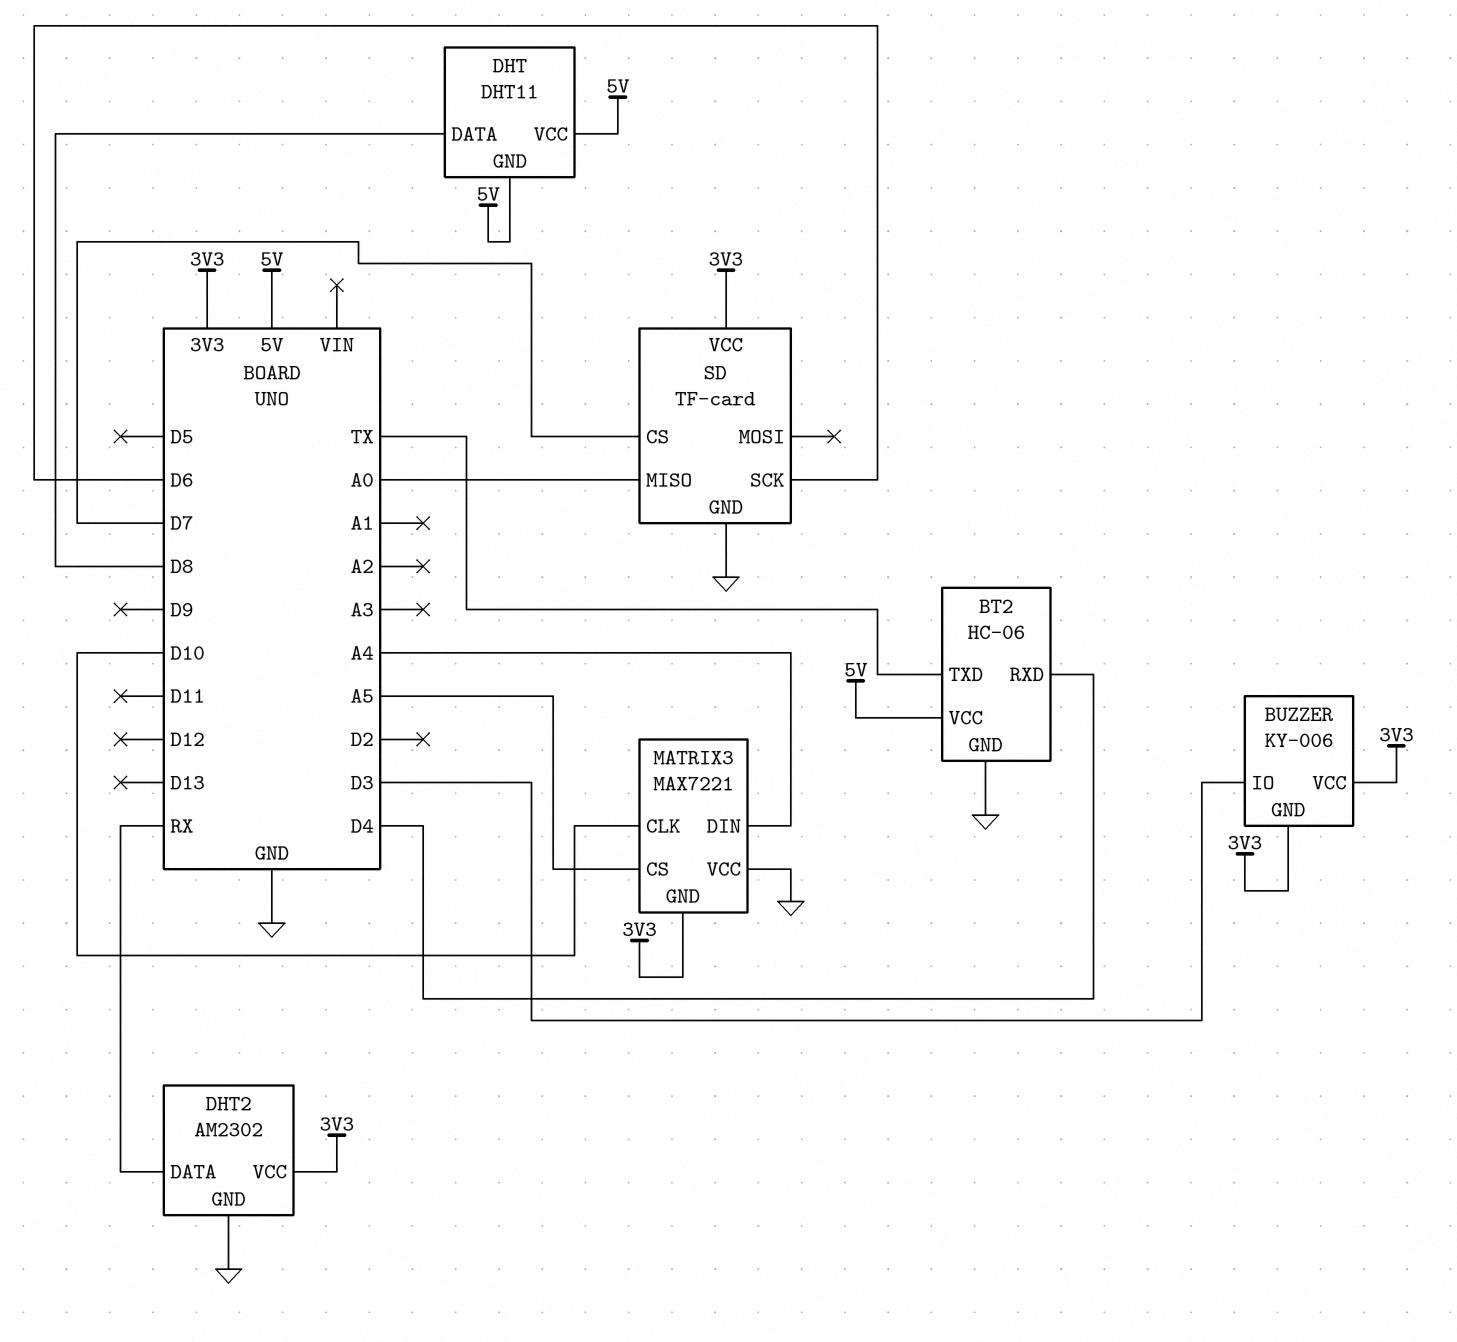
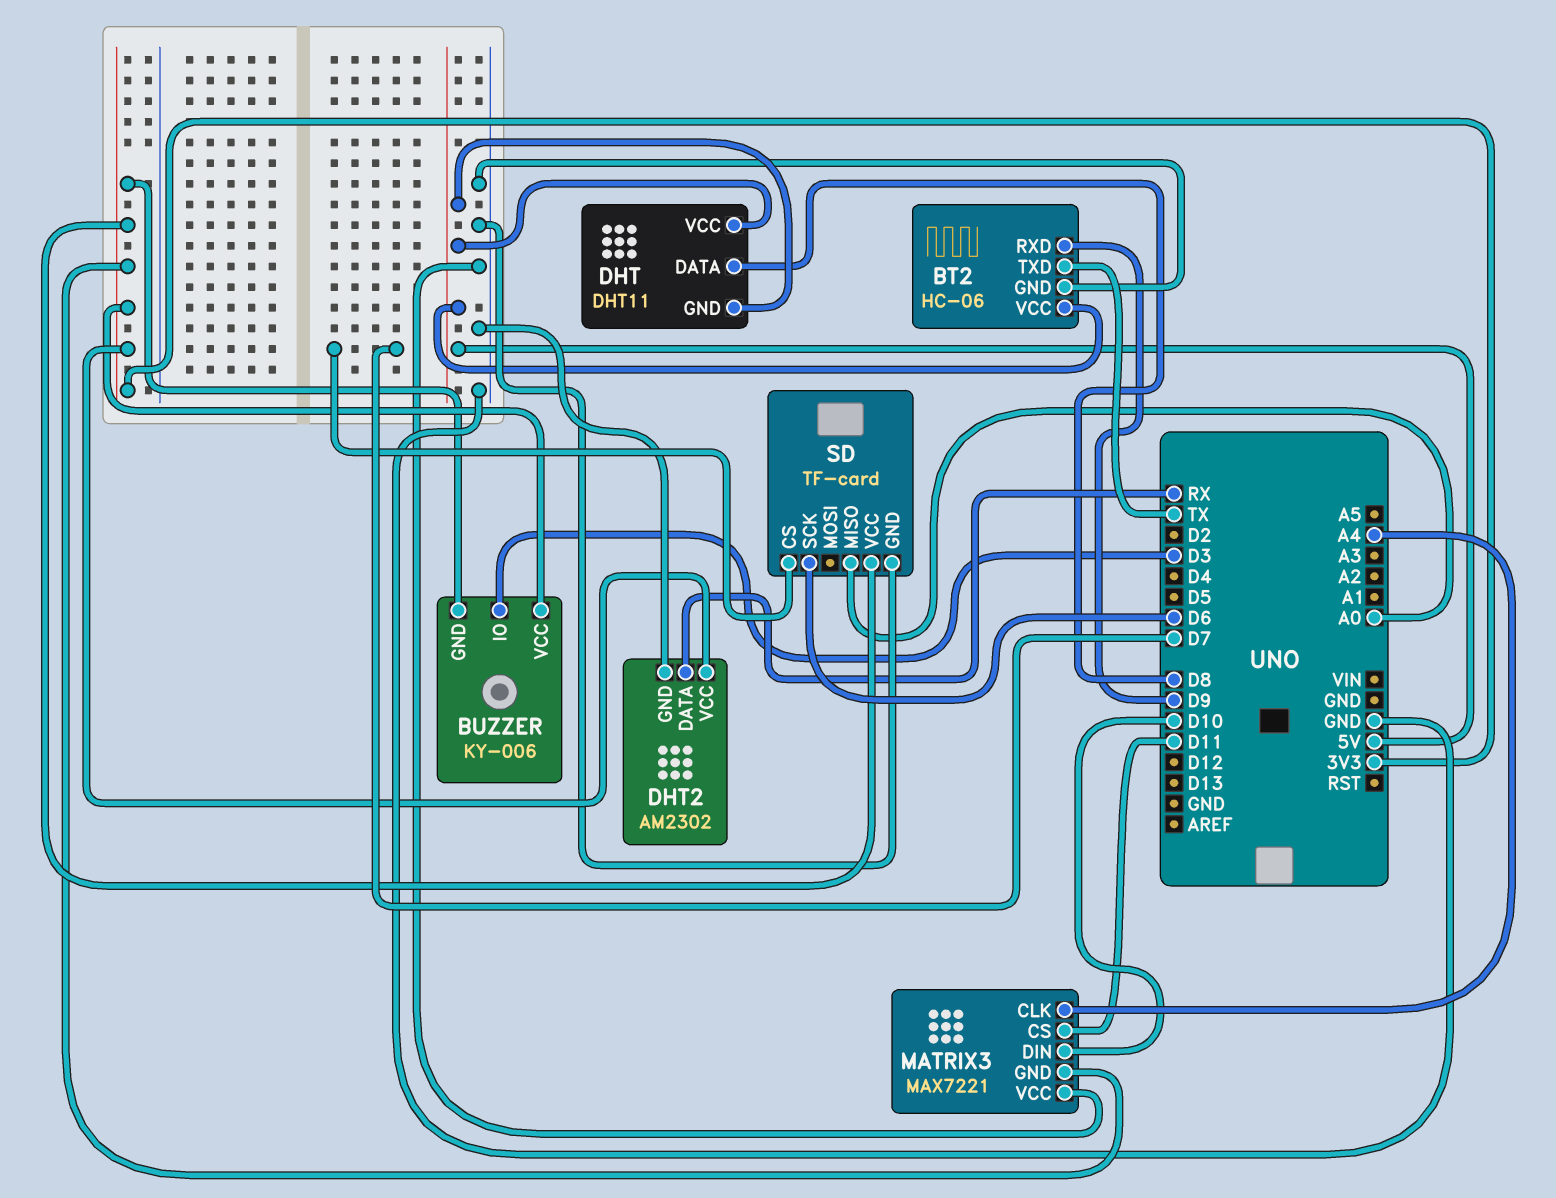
BT2 pin RXD: D4 -> D9
MATRIX3 pin CLK: D10 -> A4
MATRIX3 pin CS: A5 -> D11
MATRIX3 pin DIN: A4 -> D10

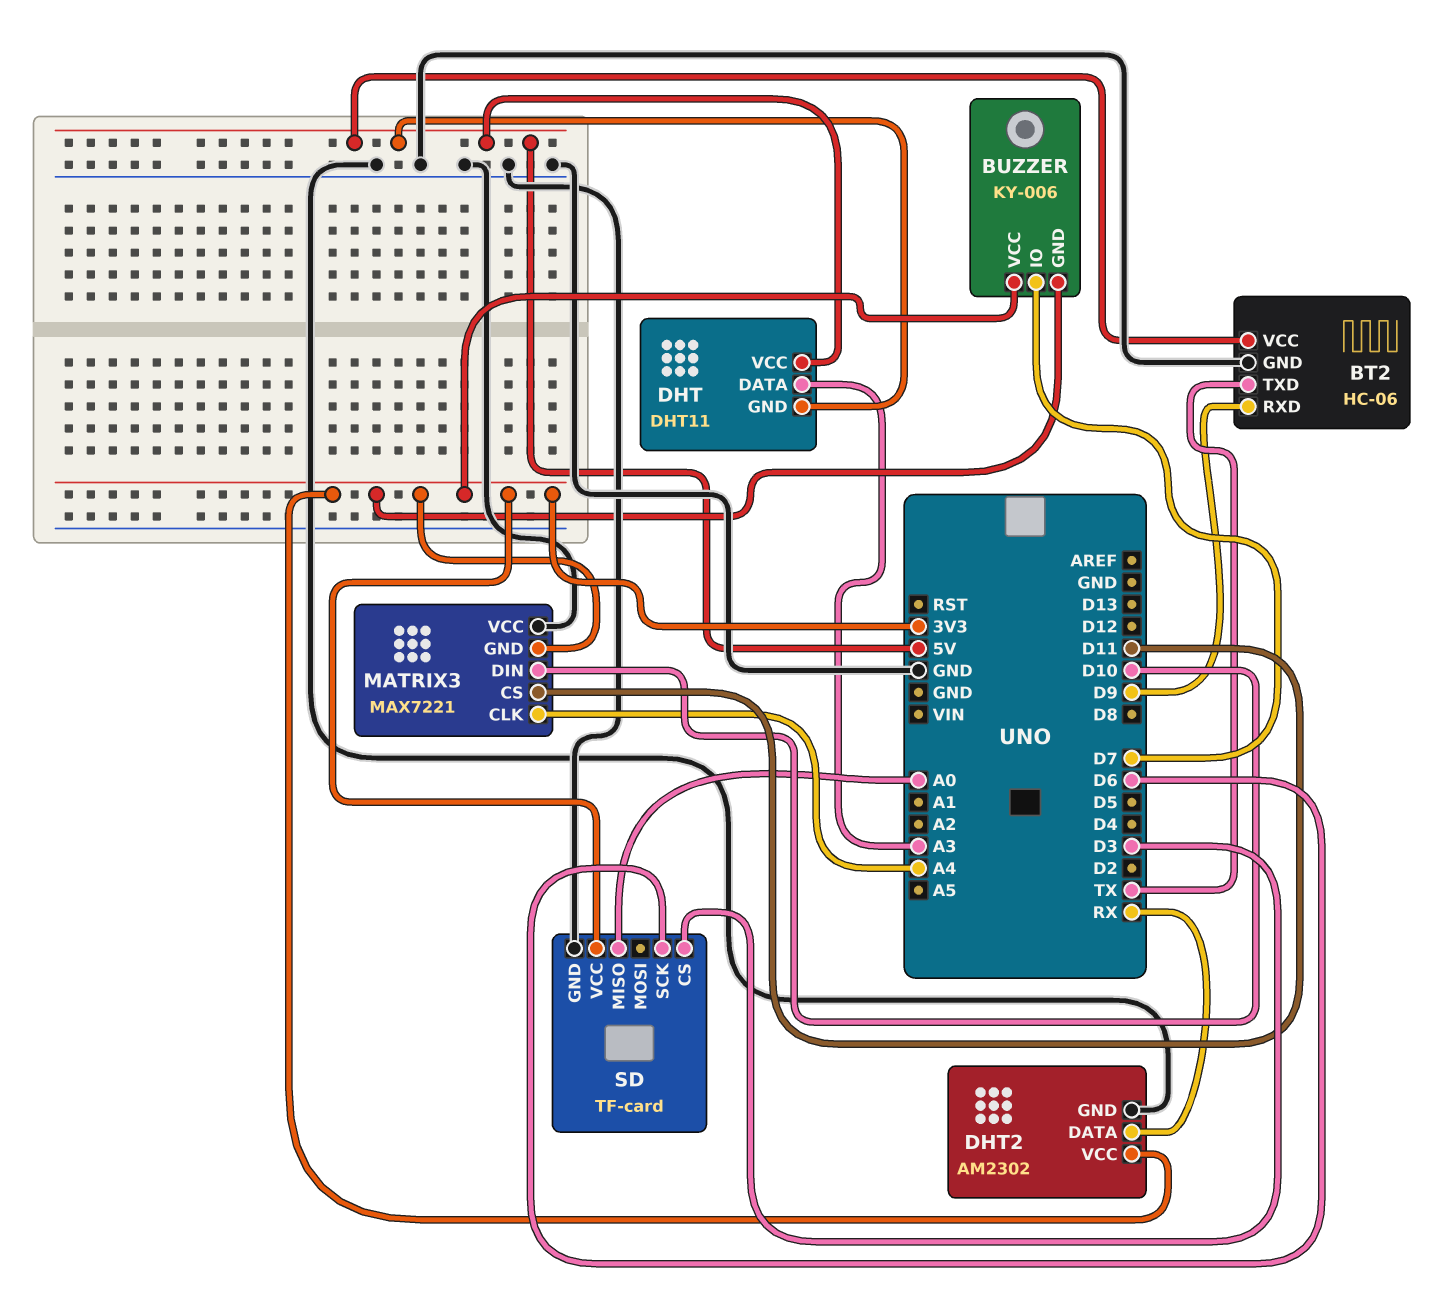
BUZZER pin IO: D3 -> D7
DHT pin DATA: D8 -> A3
SD pin CS: D7 -> D3

